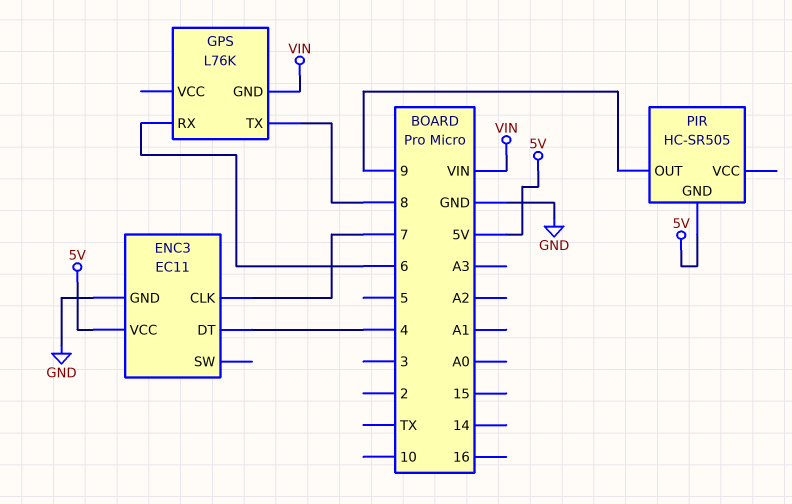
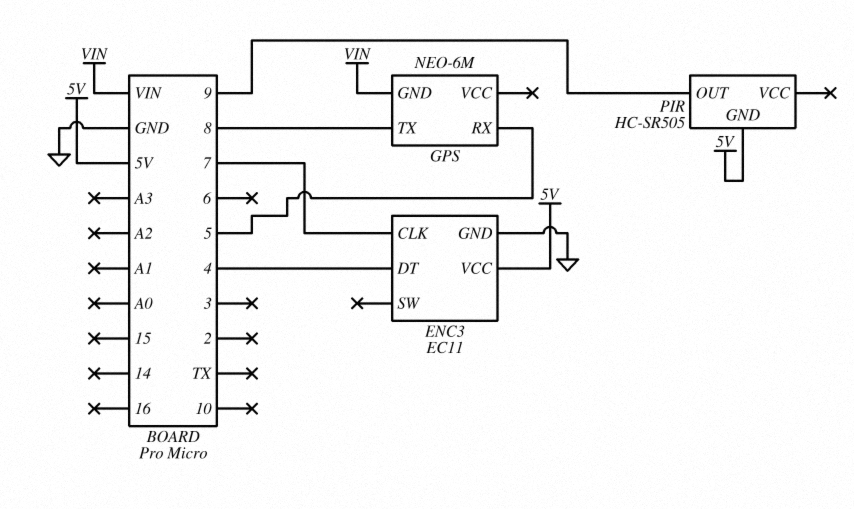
GPS: L76K -> NEO-6M
GPS pin RX: 6 -> 5

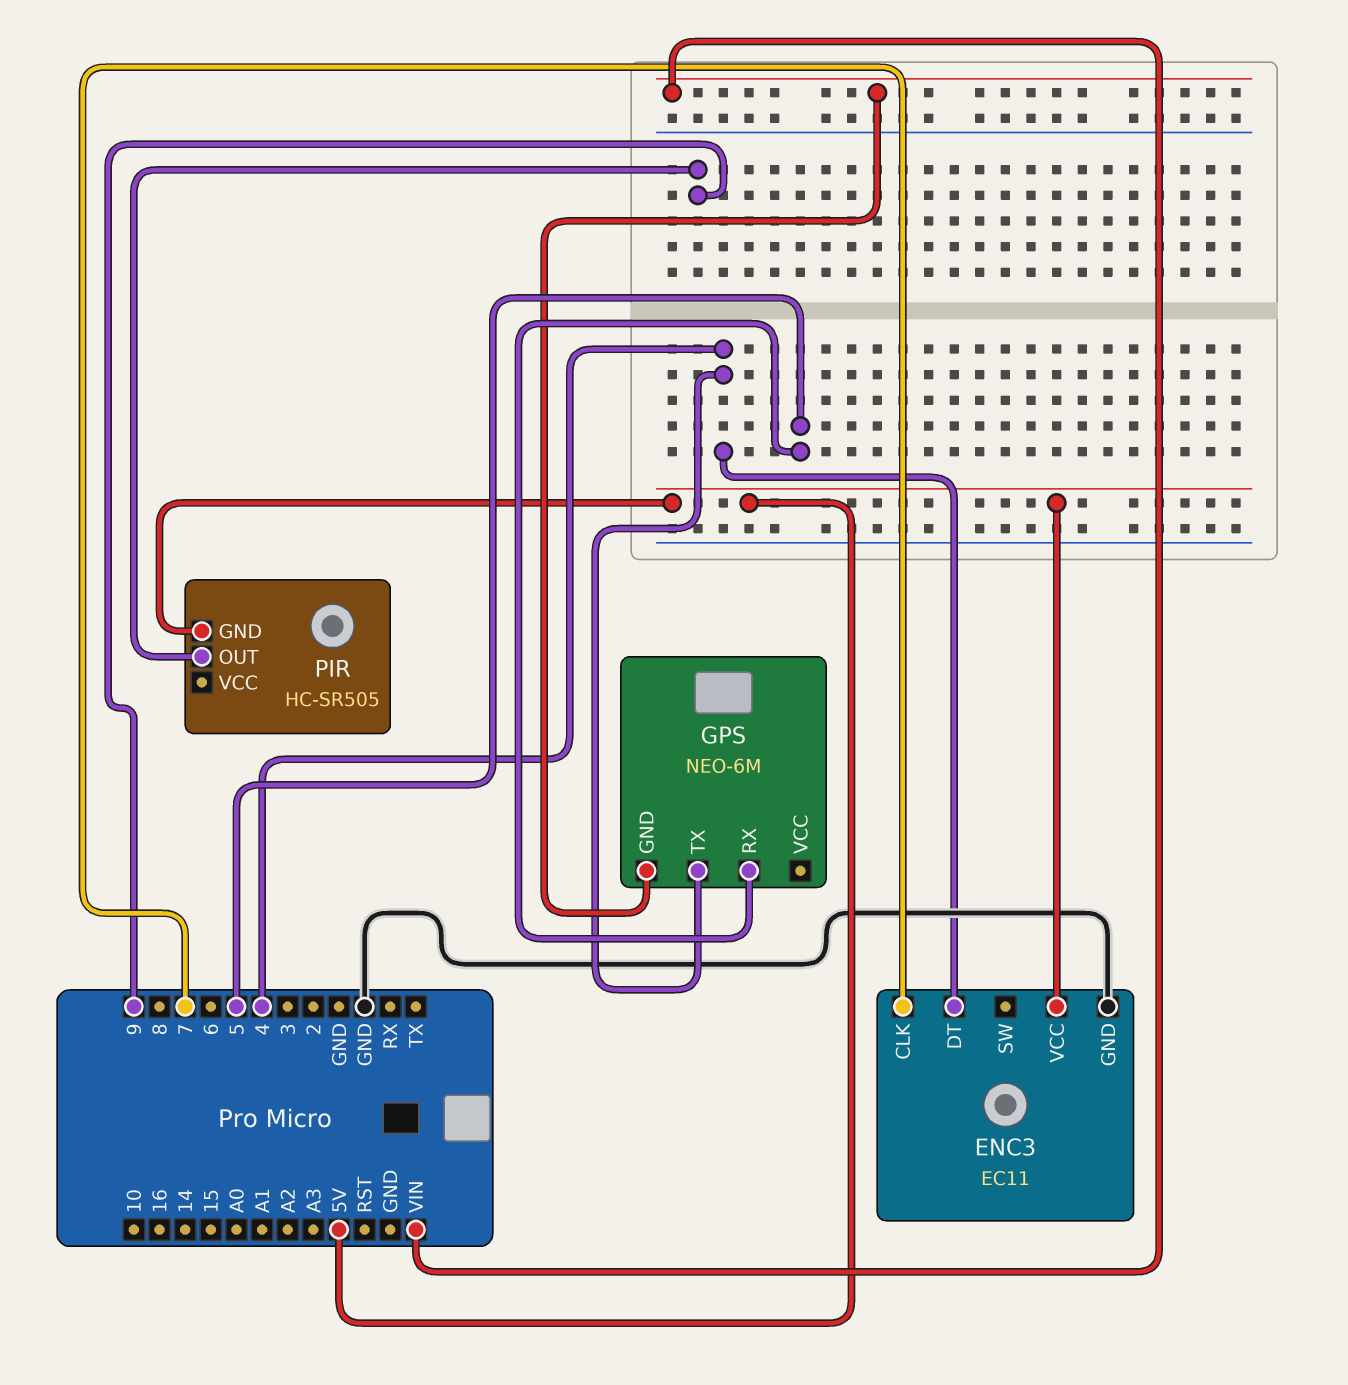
GPS pin TX: 8 -> 4

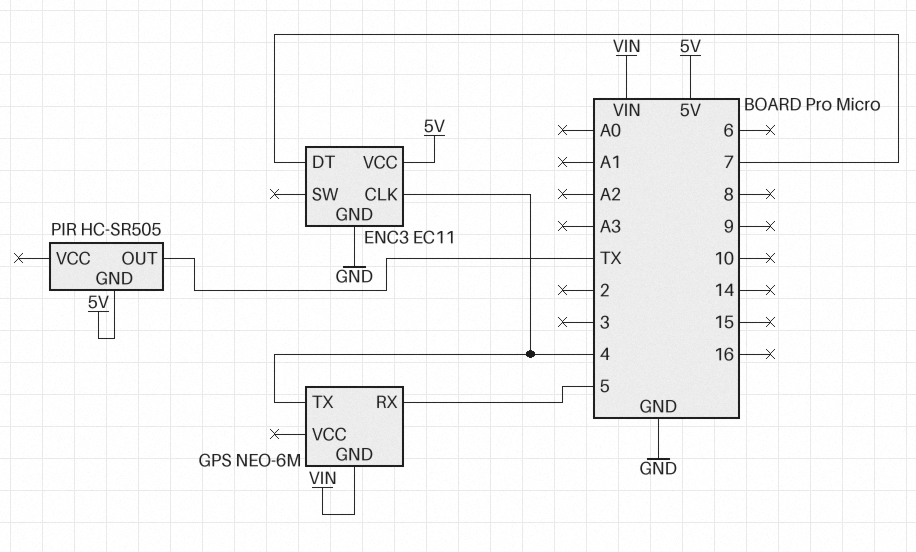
ENC3 pin CLK: 7 -> 4
ENC3 pin DT: 4 -> 7
PIR pin OUT: 9 -> TX

